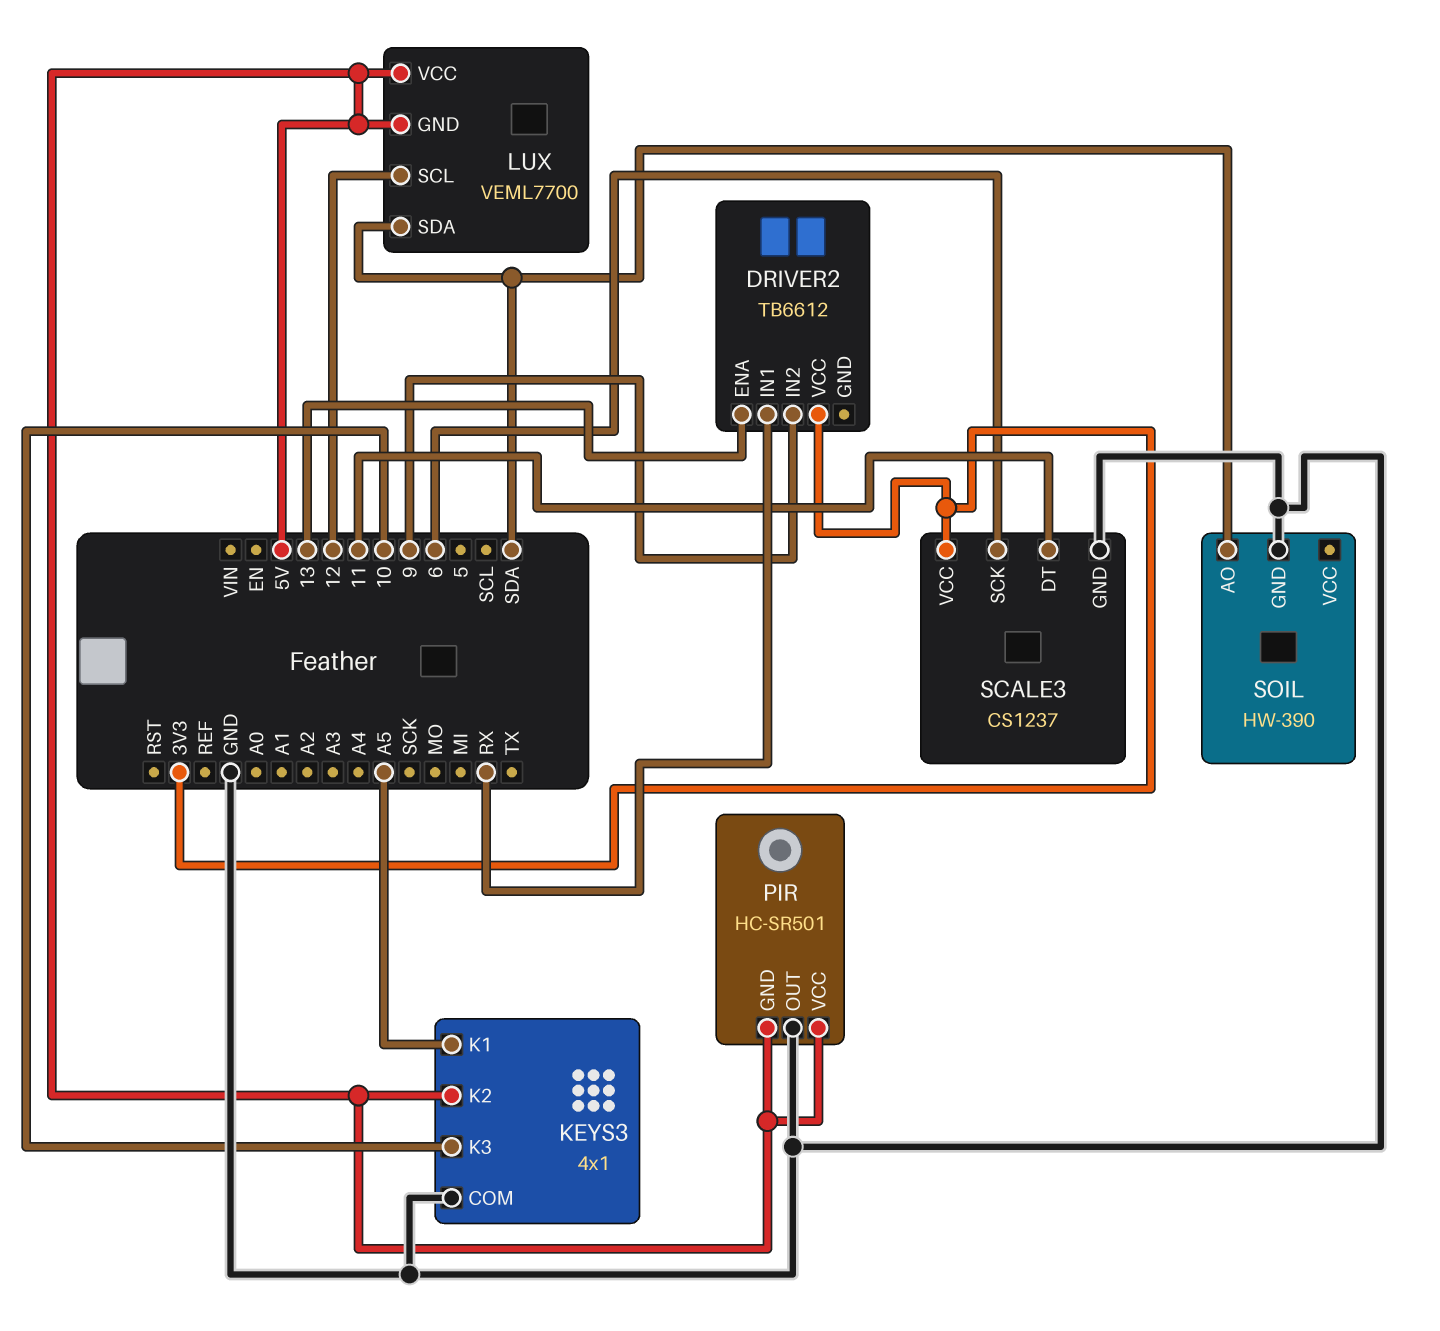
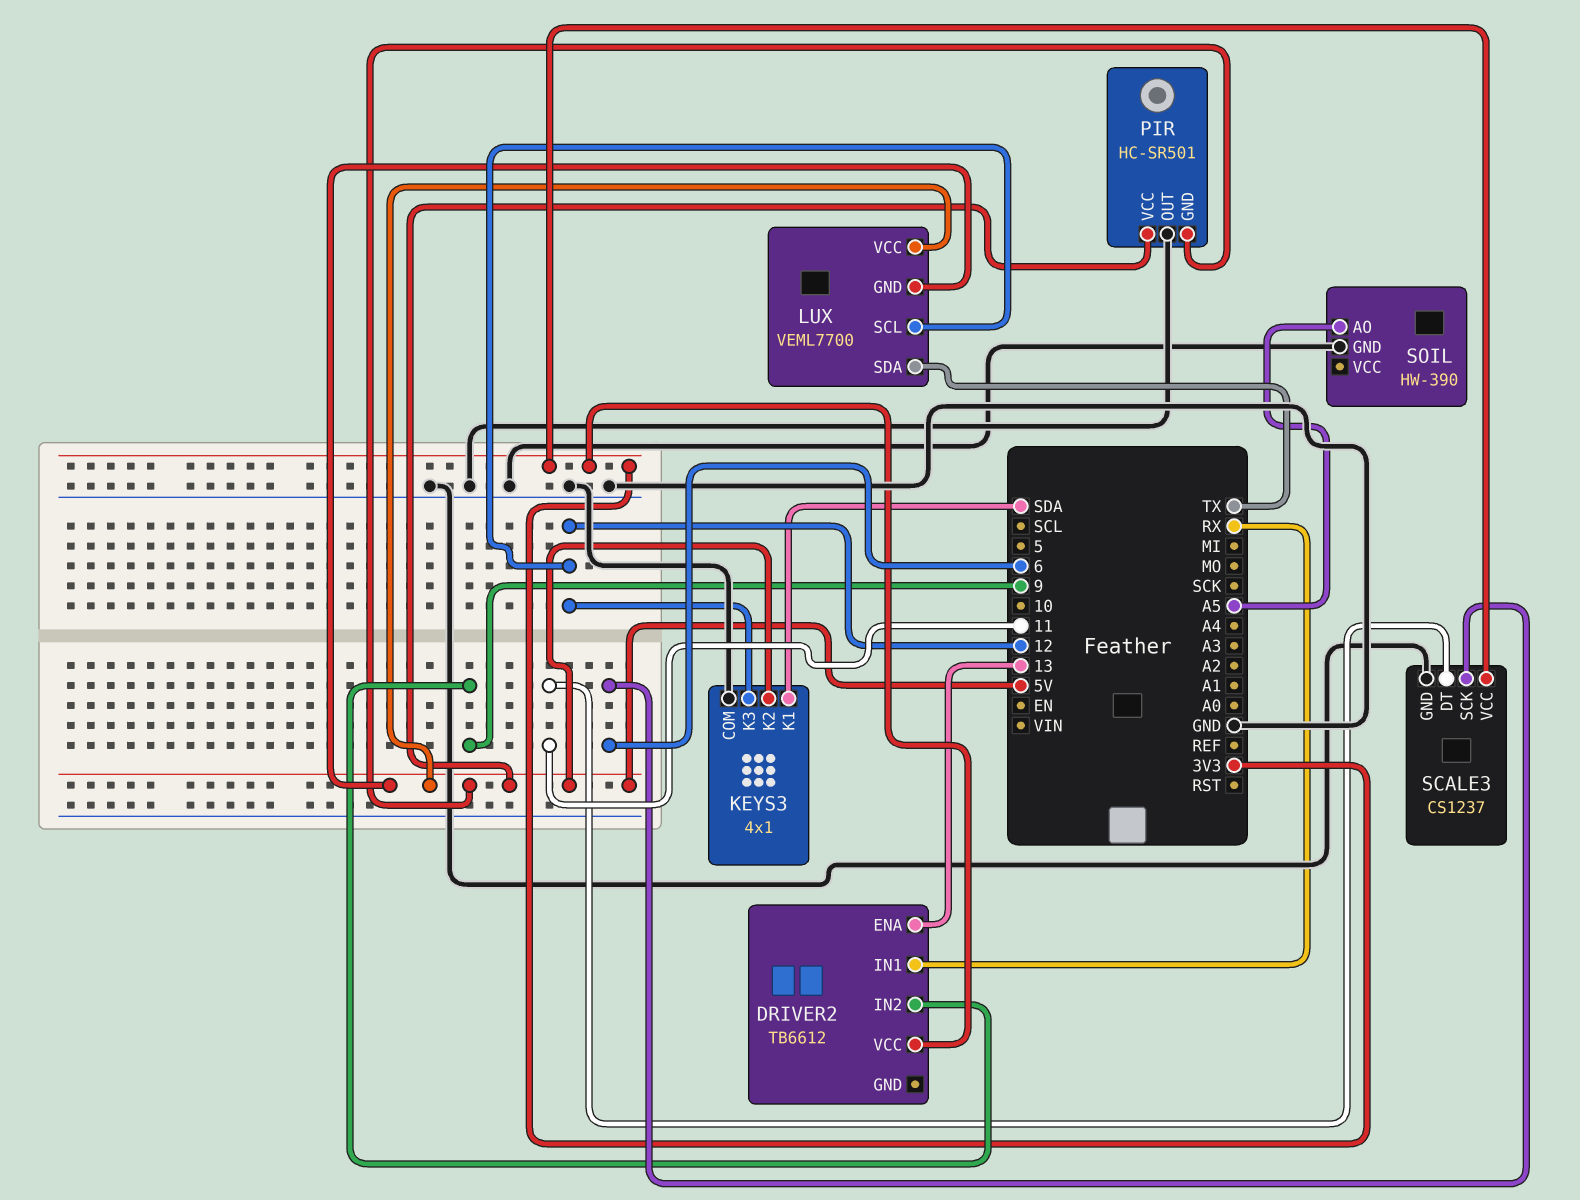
KEYS3 pin K1: A5 -> SDA
KEYS3 pin K3: 10 -> 12
LUX pin SDA: SDA -> TX
SOIL pin AO: SDA -> A5

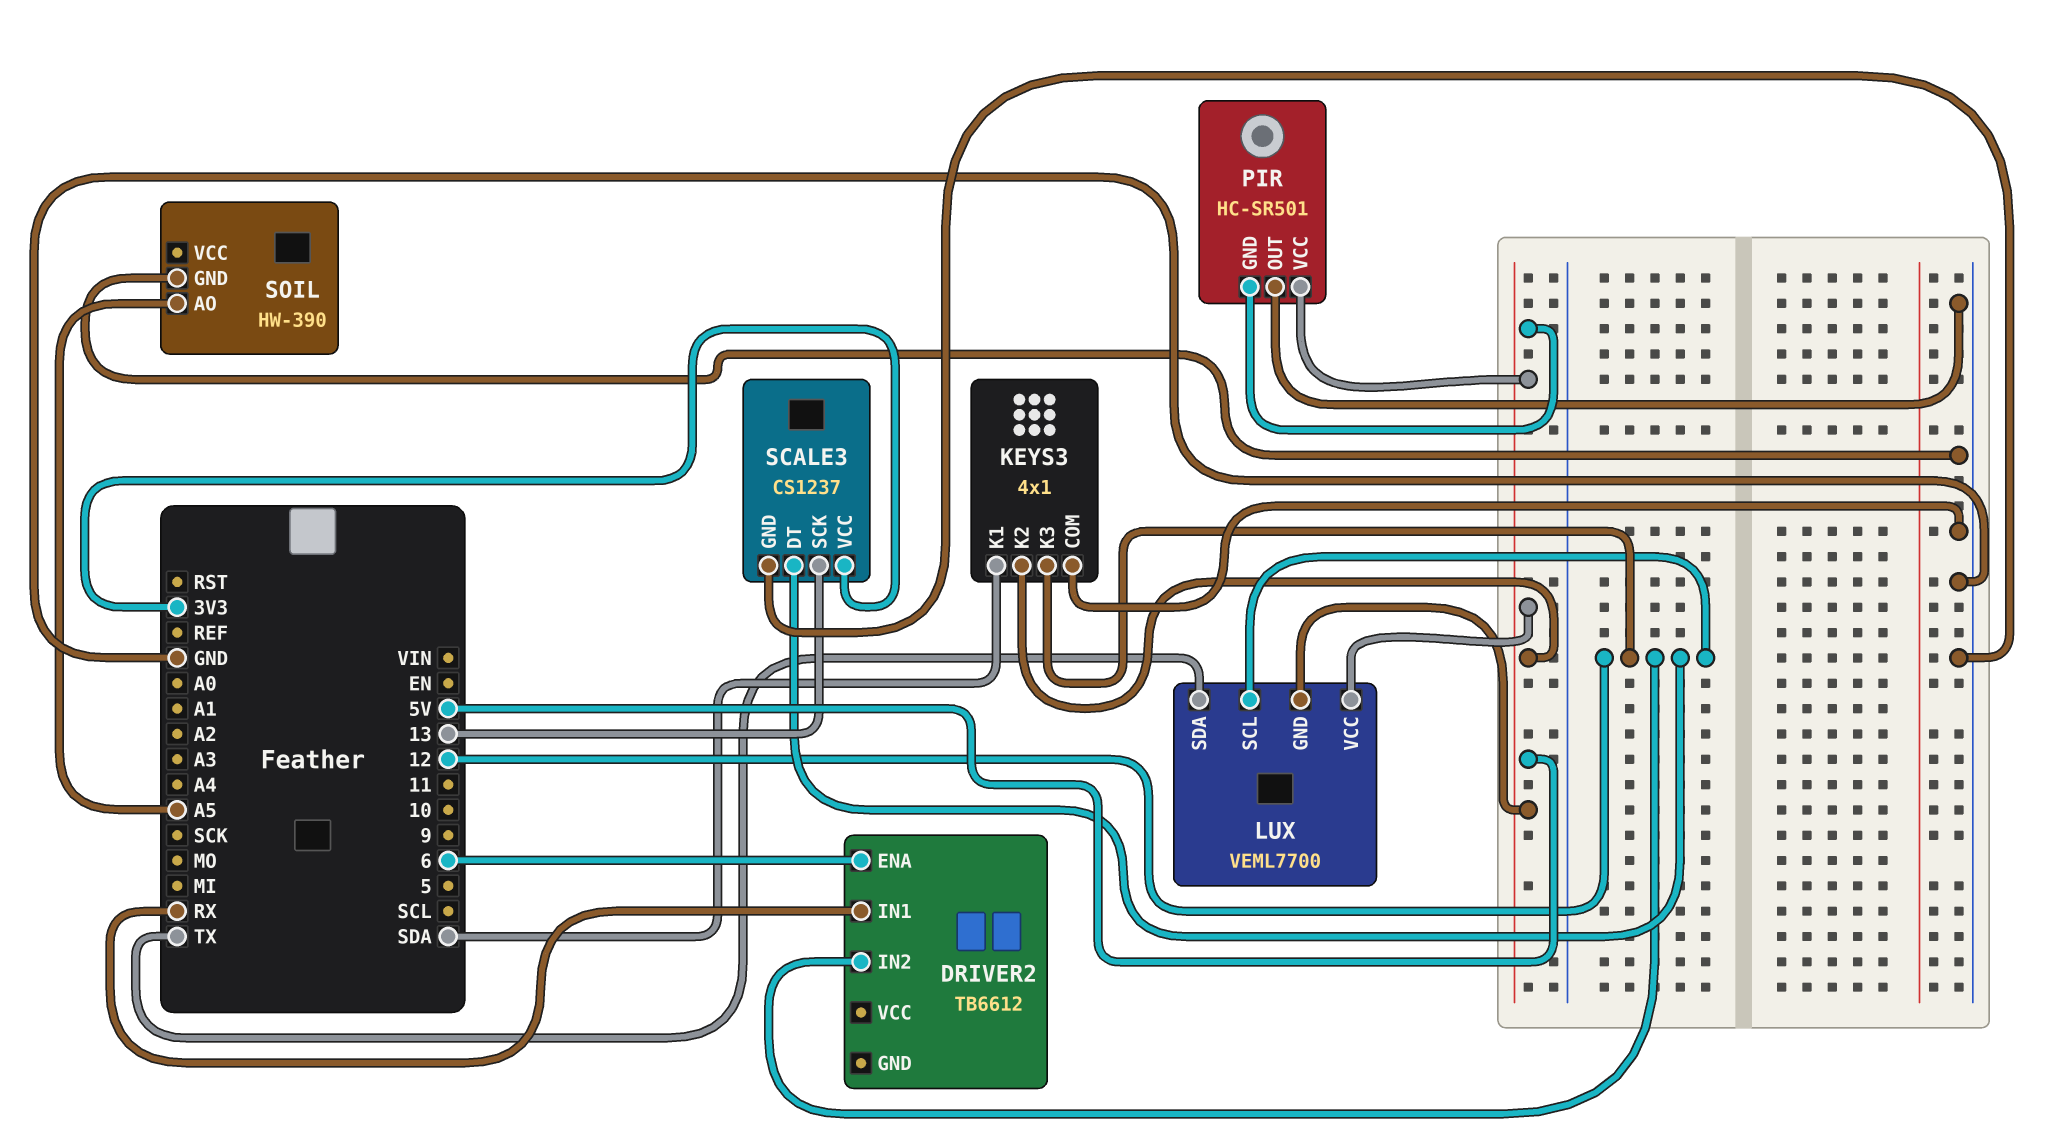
DRIVER2 pin ENA: 13 -> 6
DRIVER2 pin IN2: 9 -> 12
DRIVER2 pin VCC: 3V3 -> none
SCALE3 pin DT: 11 -> 12
SCALE3 pin SCK: 6 -> 13

